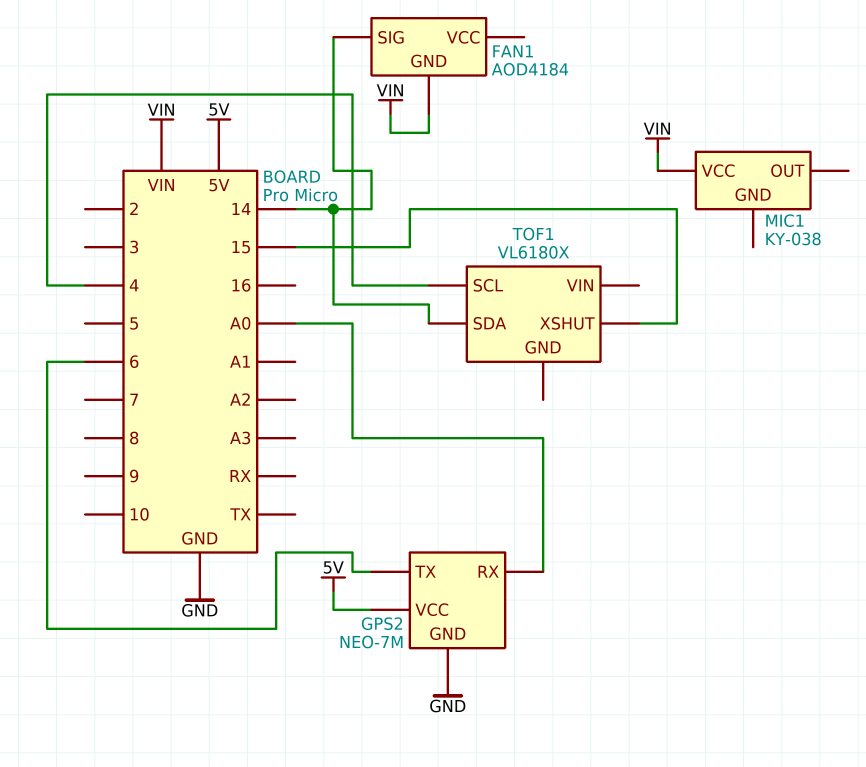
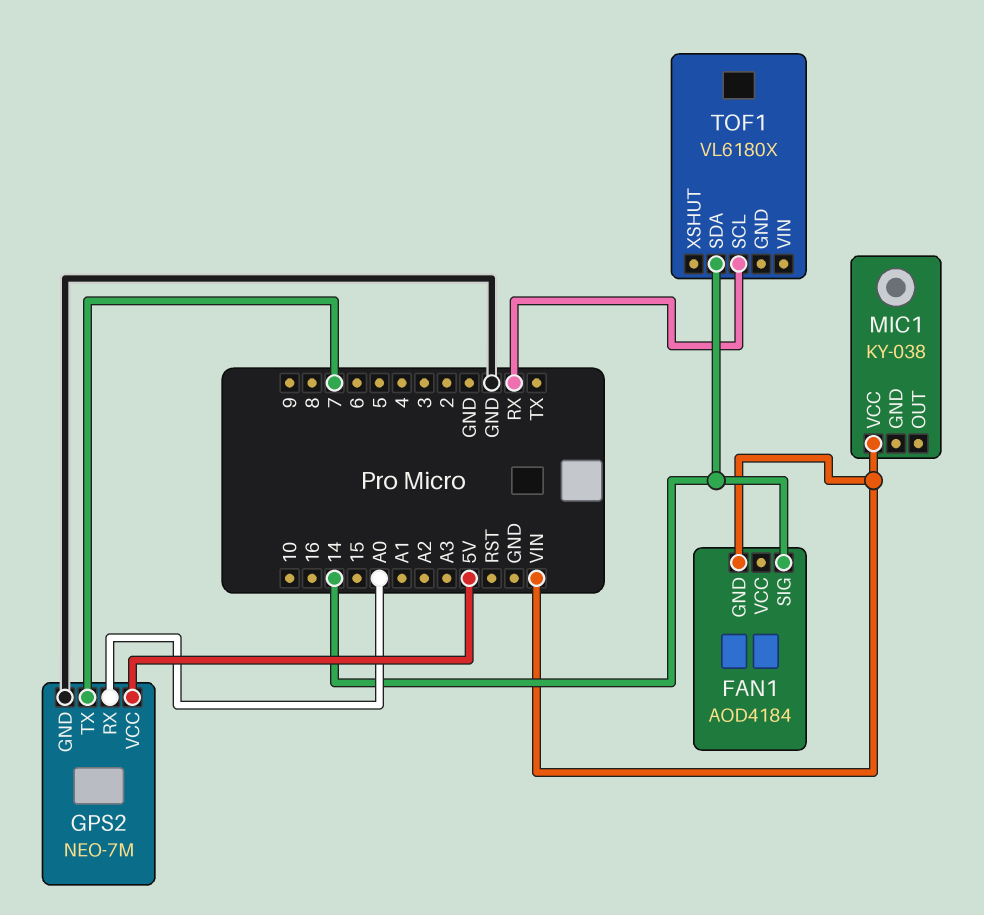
GPS2 pin TX: 6 -> 7
TOF1 pin SCL: 4 -> RX
TOF1 pin XSHUT: 15 -> none

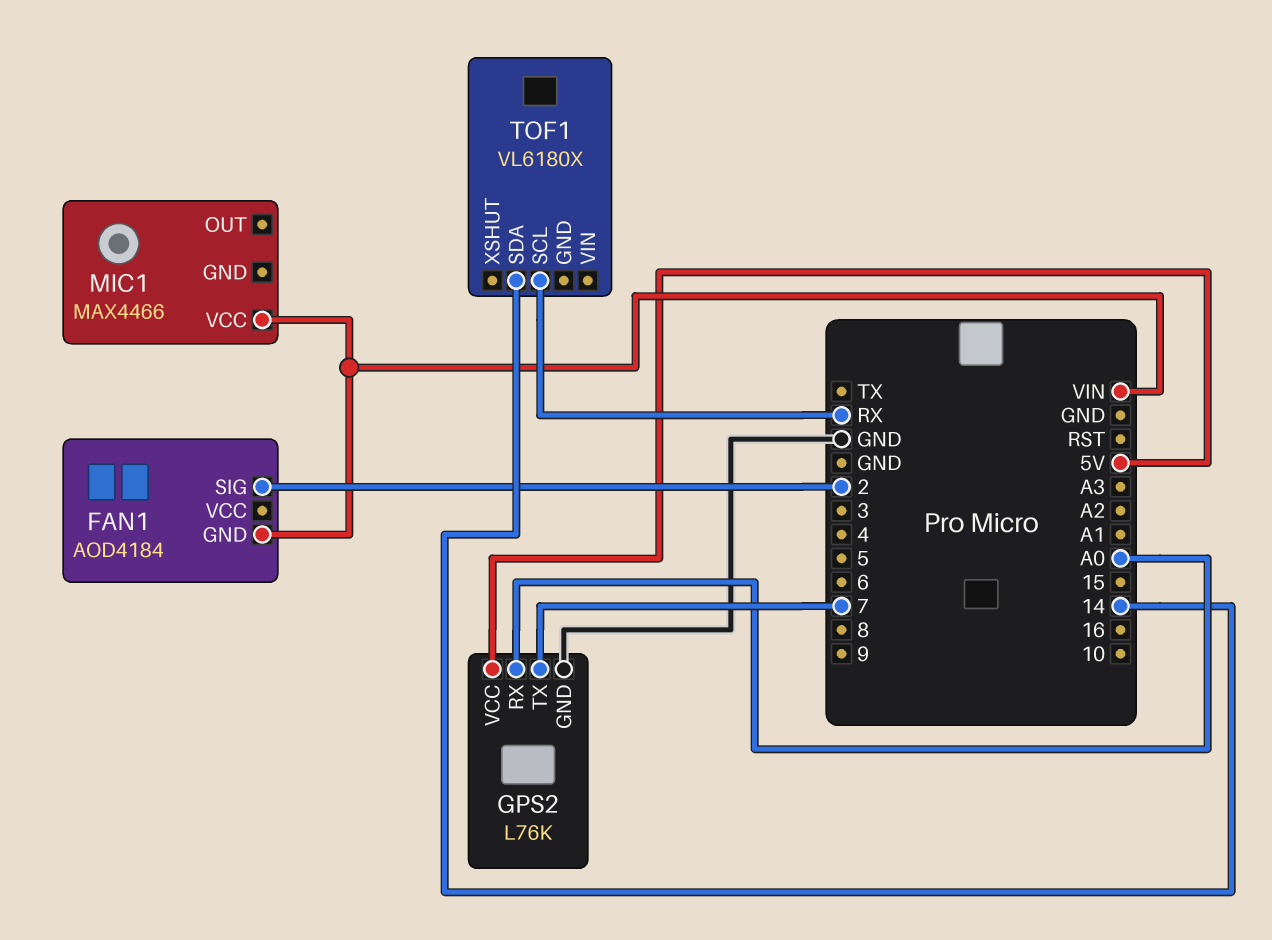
FAN1 pin SIG: 14 -> 2
GPS2: NEO-7M -> L76K
MIC1: KY-038 -> MAX4466

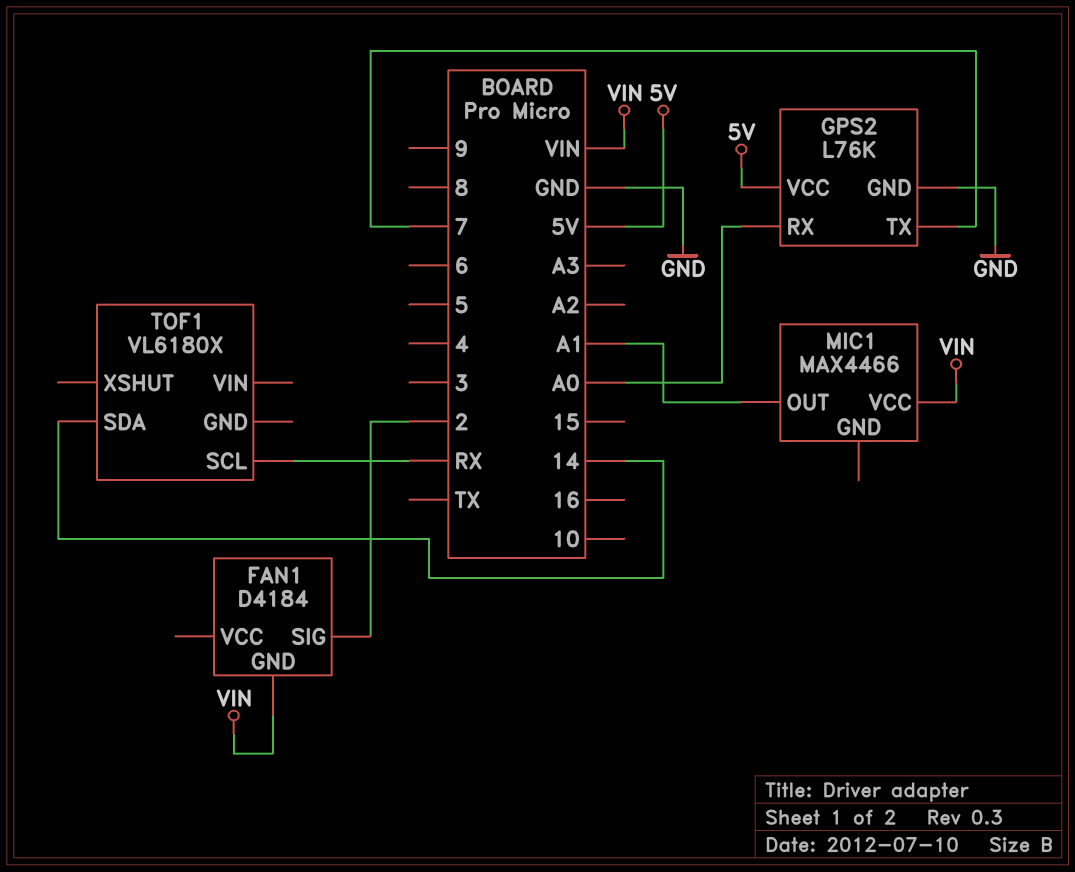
FAN1: AOD4184 -> D4184
MIC1 pin OUT: none -> A1

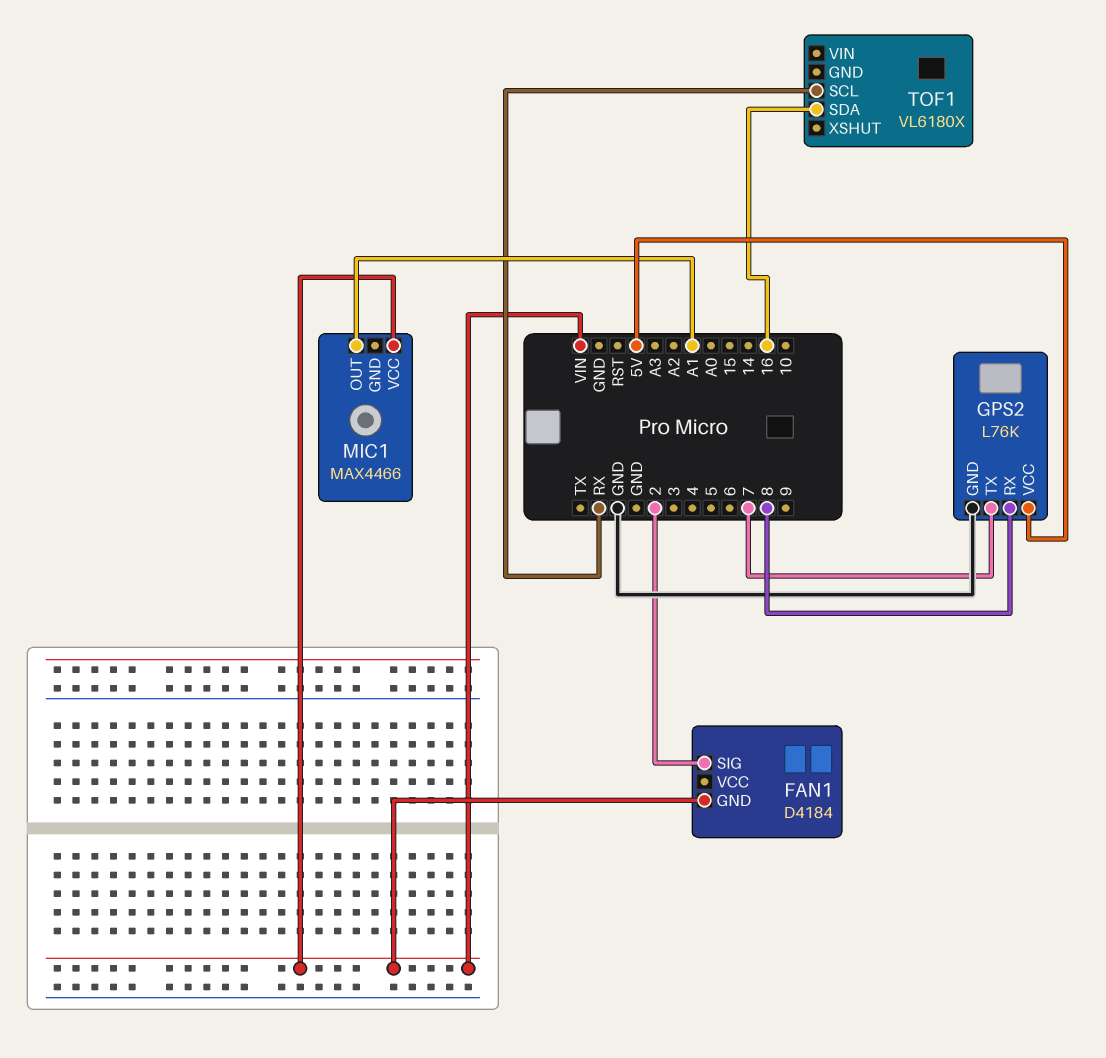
GPS2 pin RX: A0 -> 8
TOF1 pin SDA: 14 -> 16

